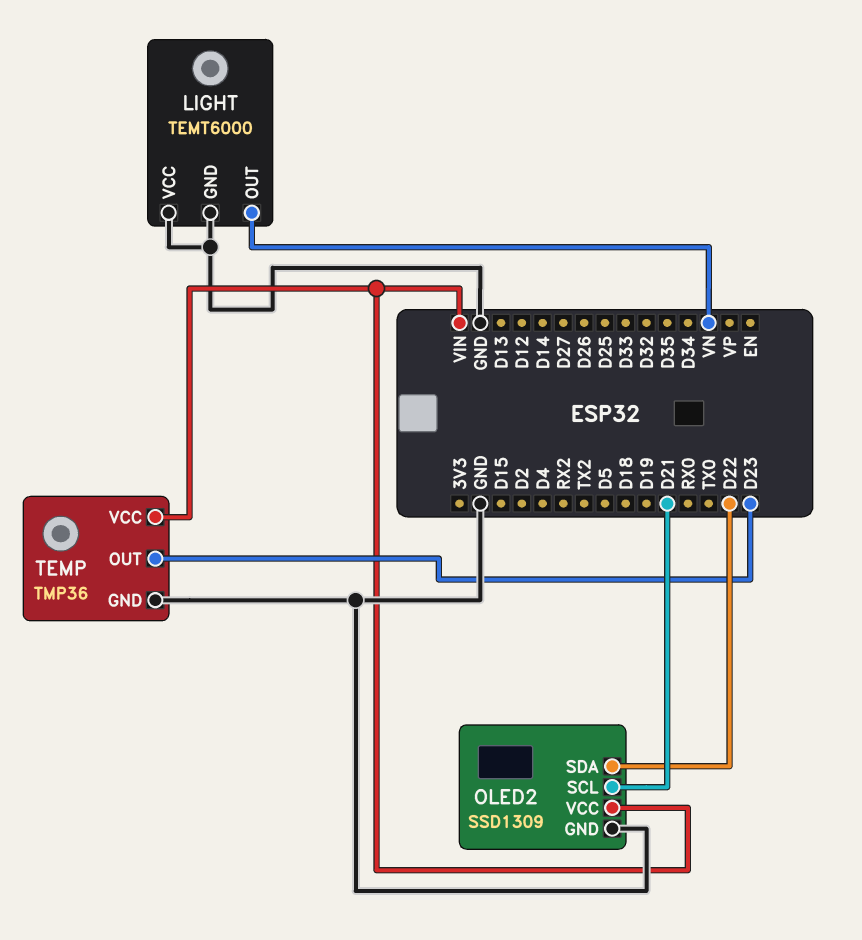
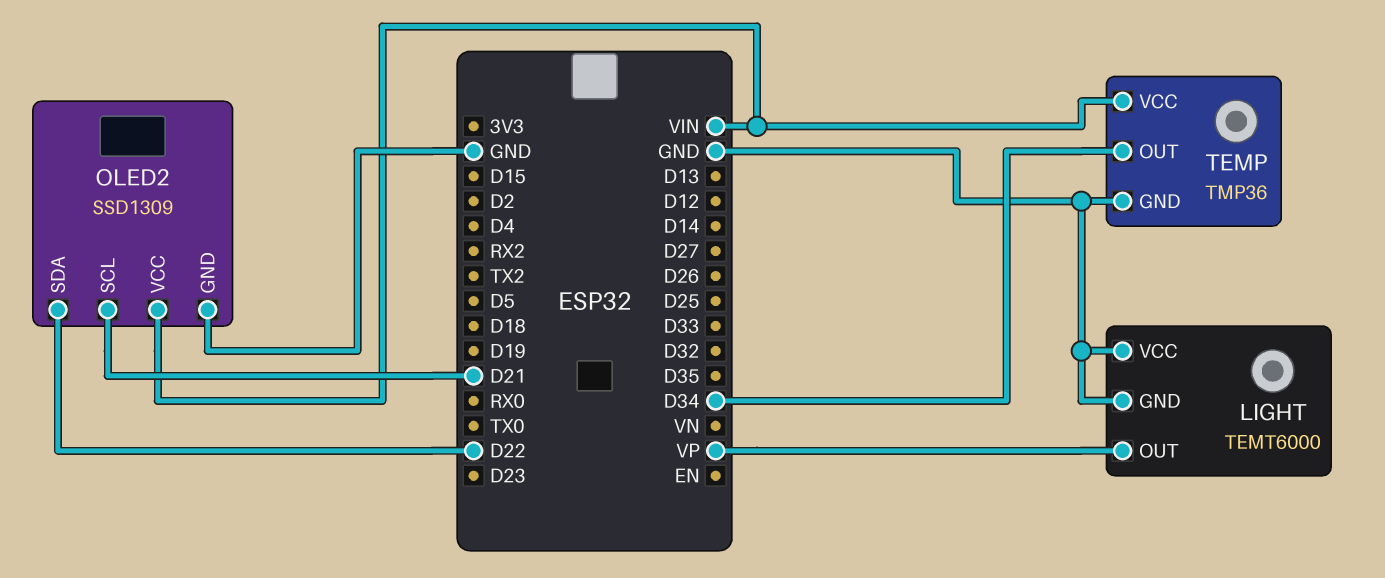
LIGHT pin OUT: VN -> VP
TEMP pin OUT: D23 -> D34

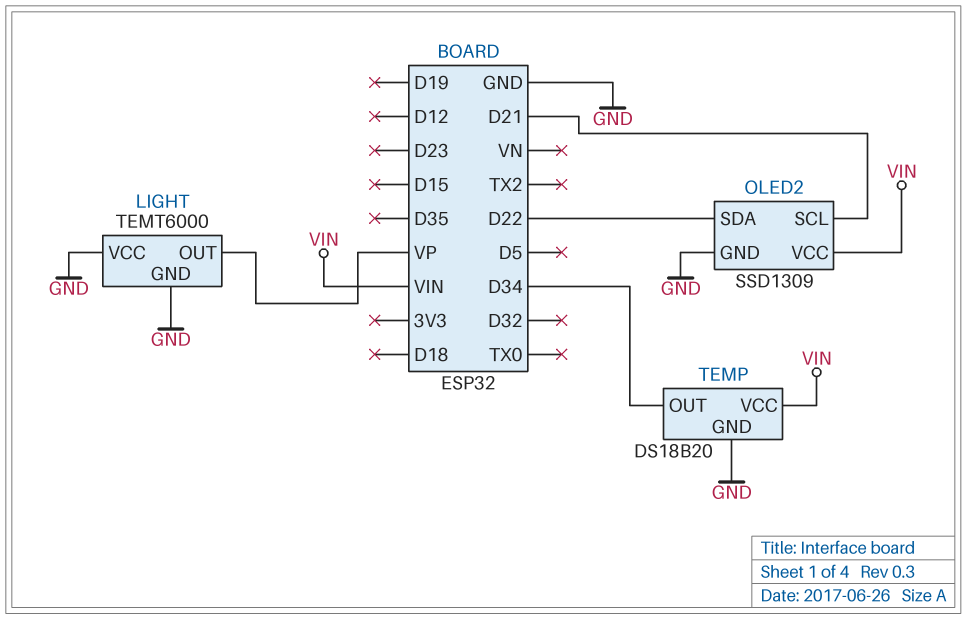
TEMP: TMP36 -> DS18B20

